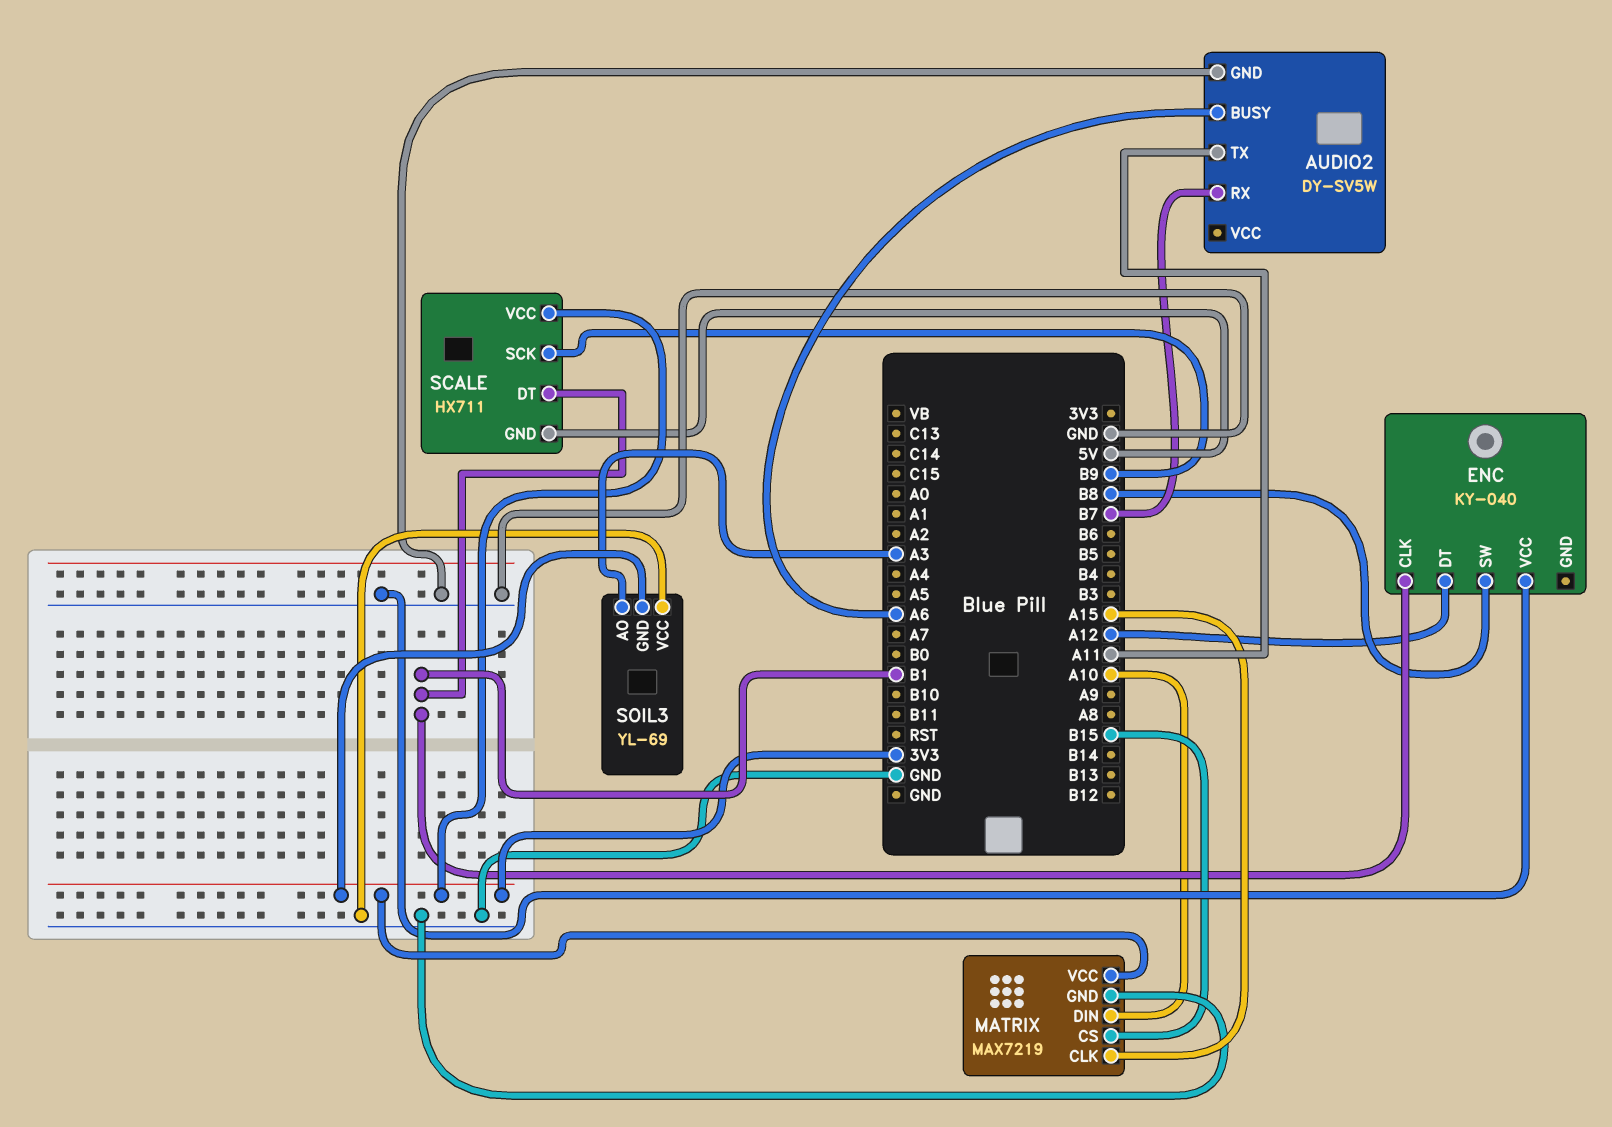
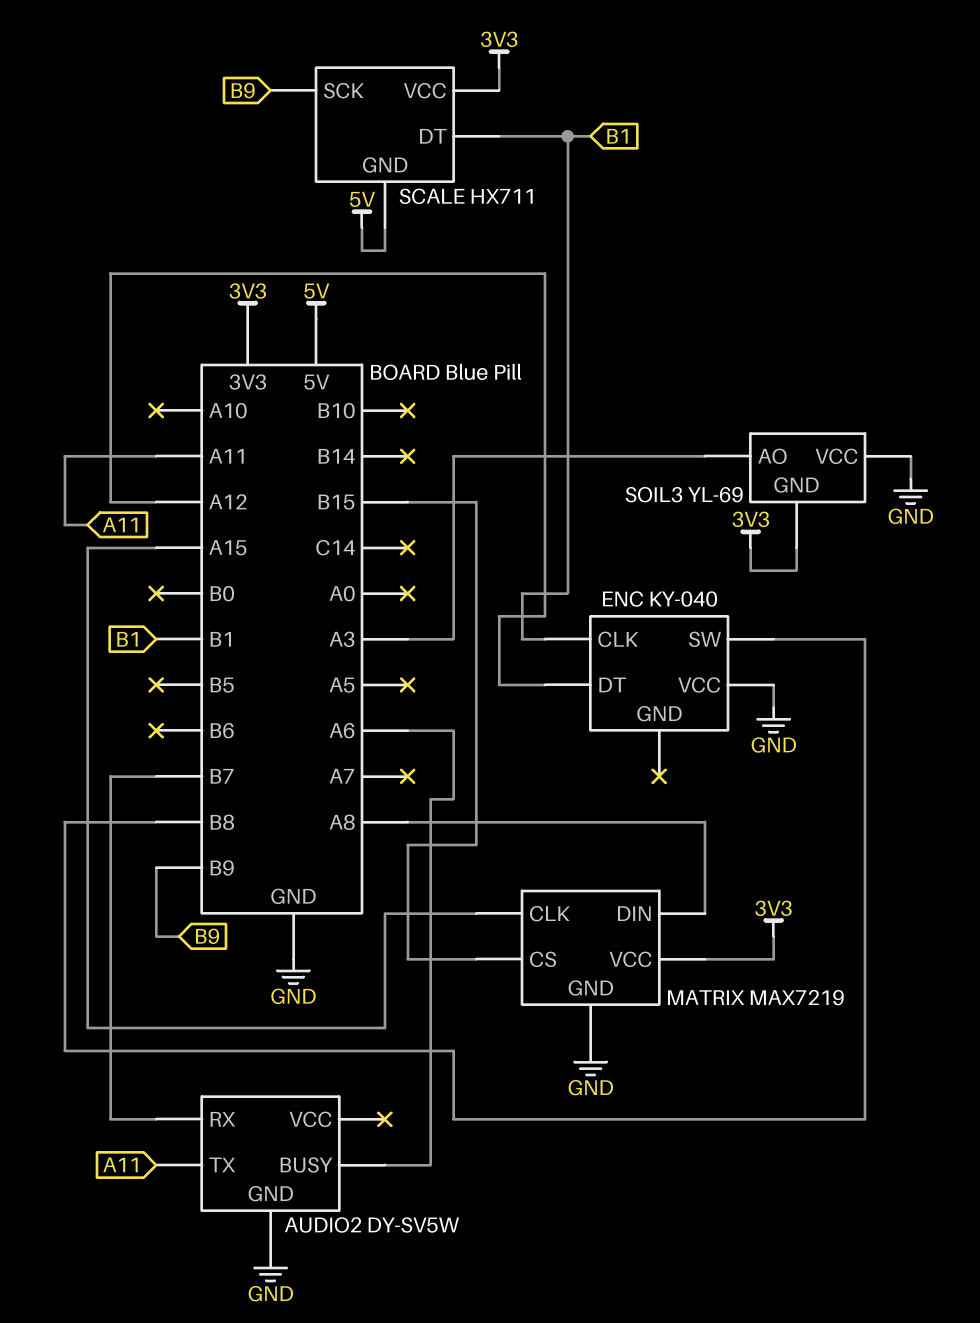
MATRIX pin DIN: A10 -> A8

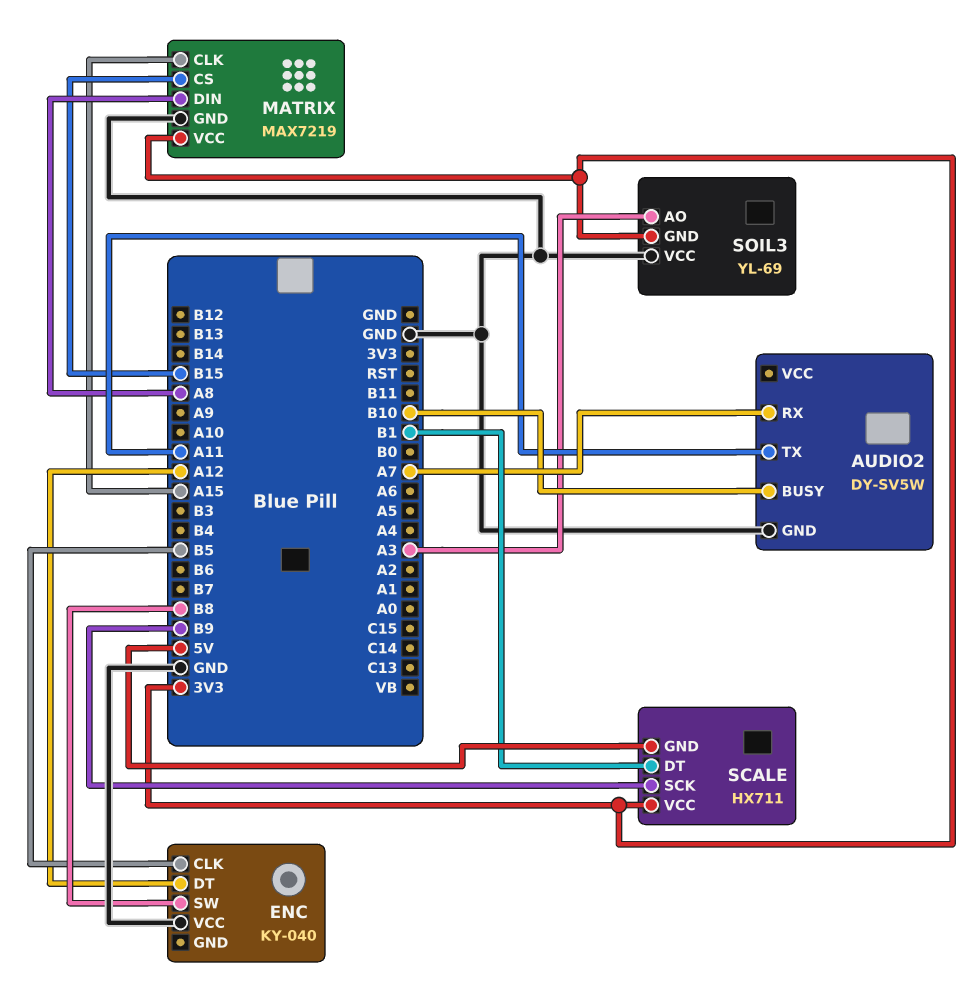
AUDIO2 pin BUSY: A6 -> B10
AUDIO2 pin RX: B7 -> A7
ENC pin CLK: B1 -> B5

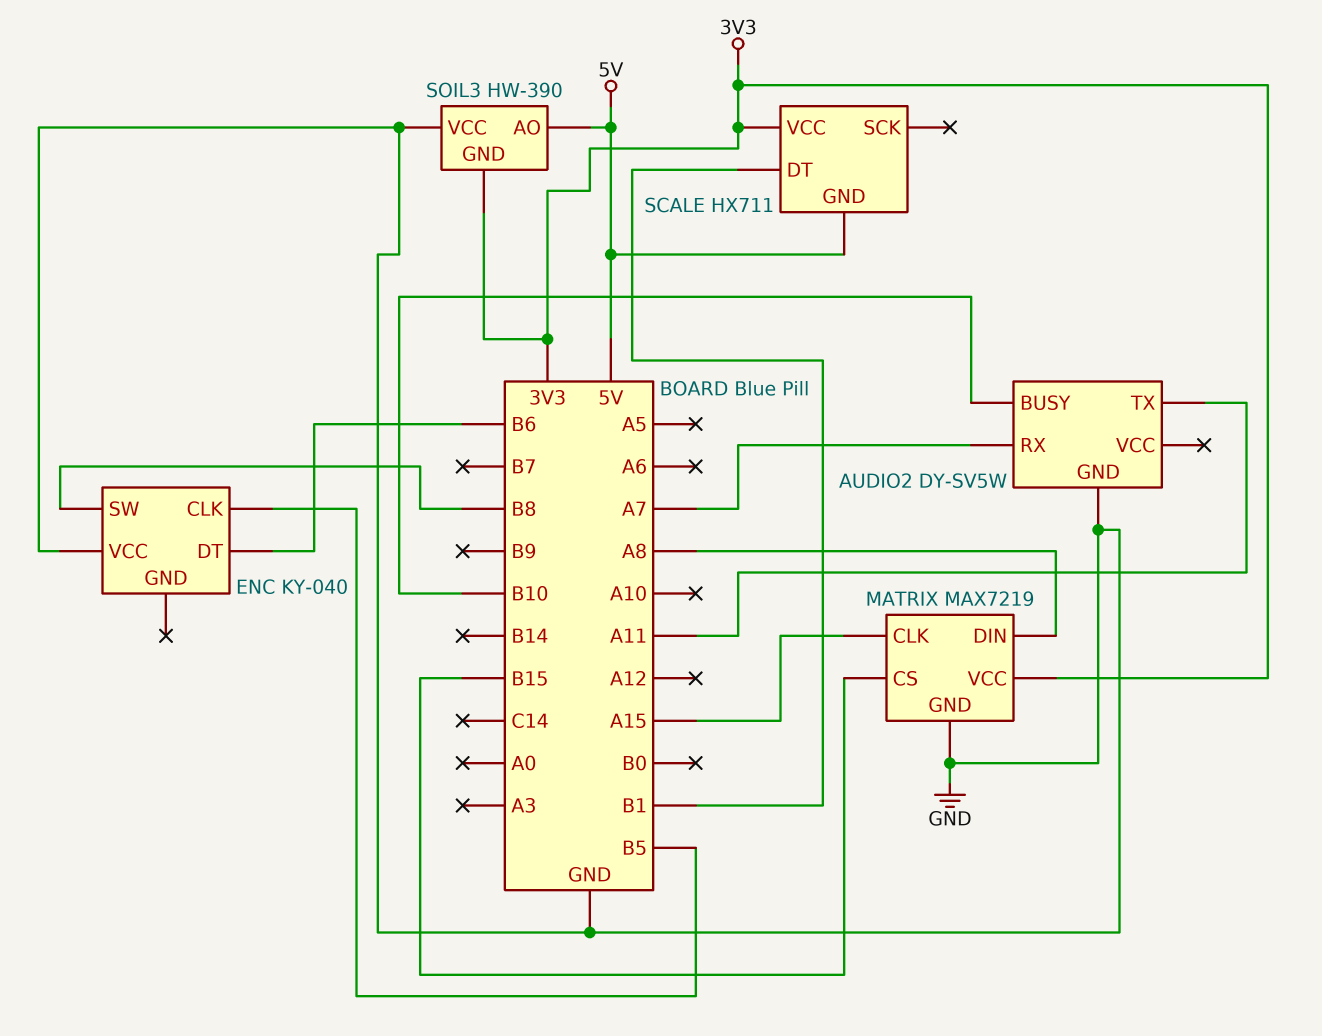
ENC pin DT: A12 -> B6
SCALE pin SCK: B9 -> none
SOIL3: YL-69 -> HW-390
SOIL3 pin AO: A3 -> 5V

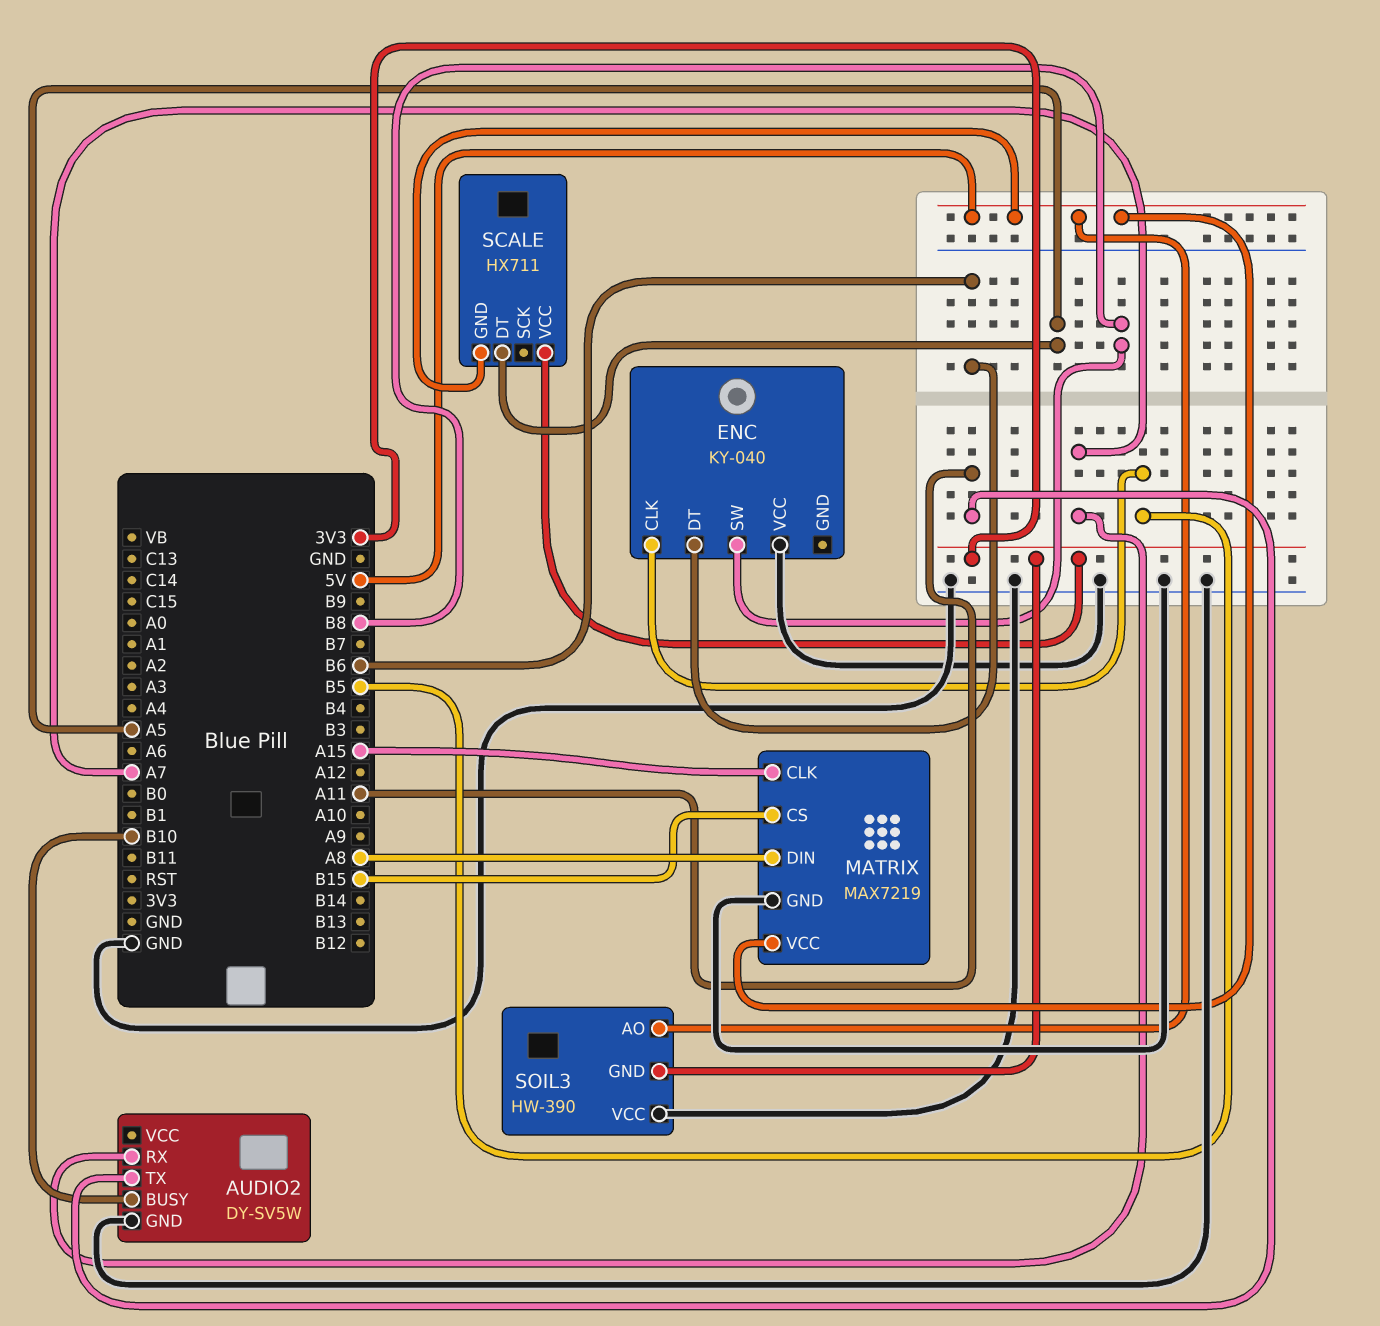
MATRIX pin VCC: 3V3 -> 5V
SCALE pin DT: B1 -> A5

